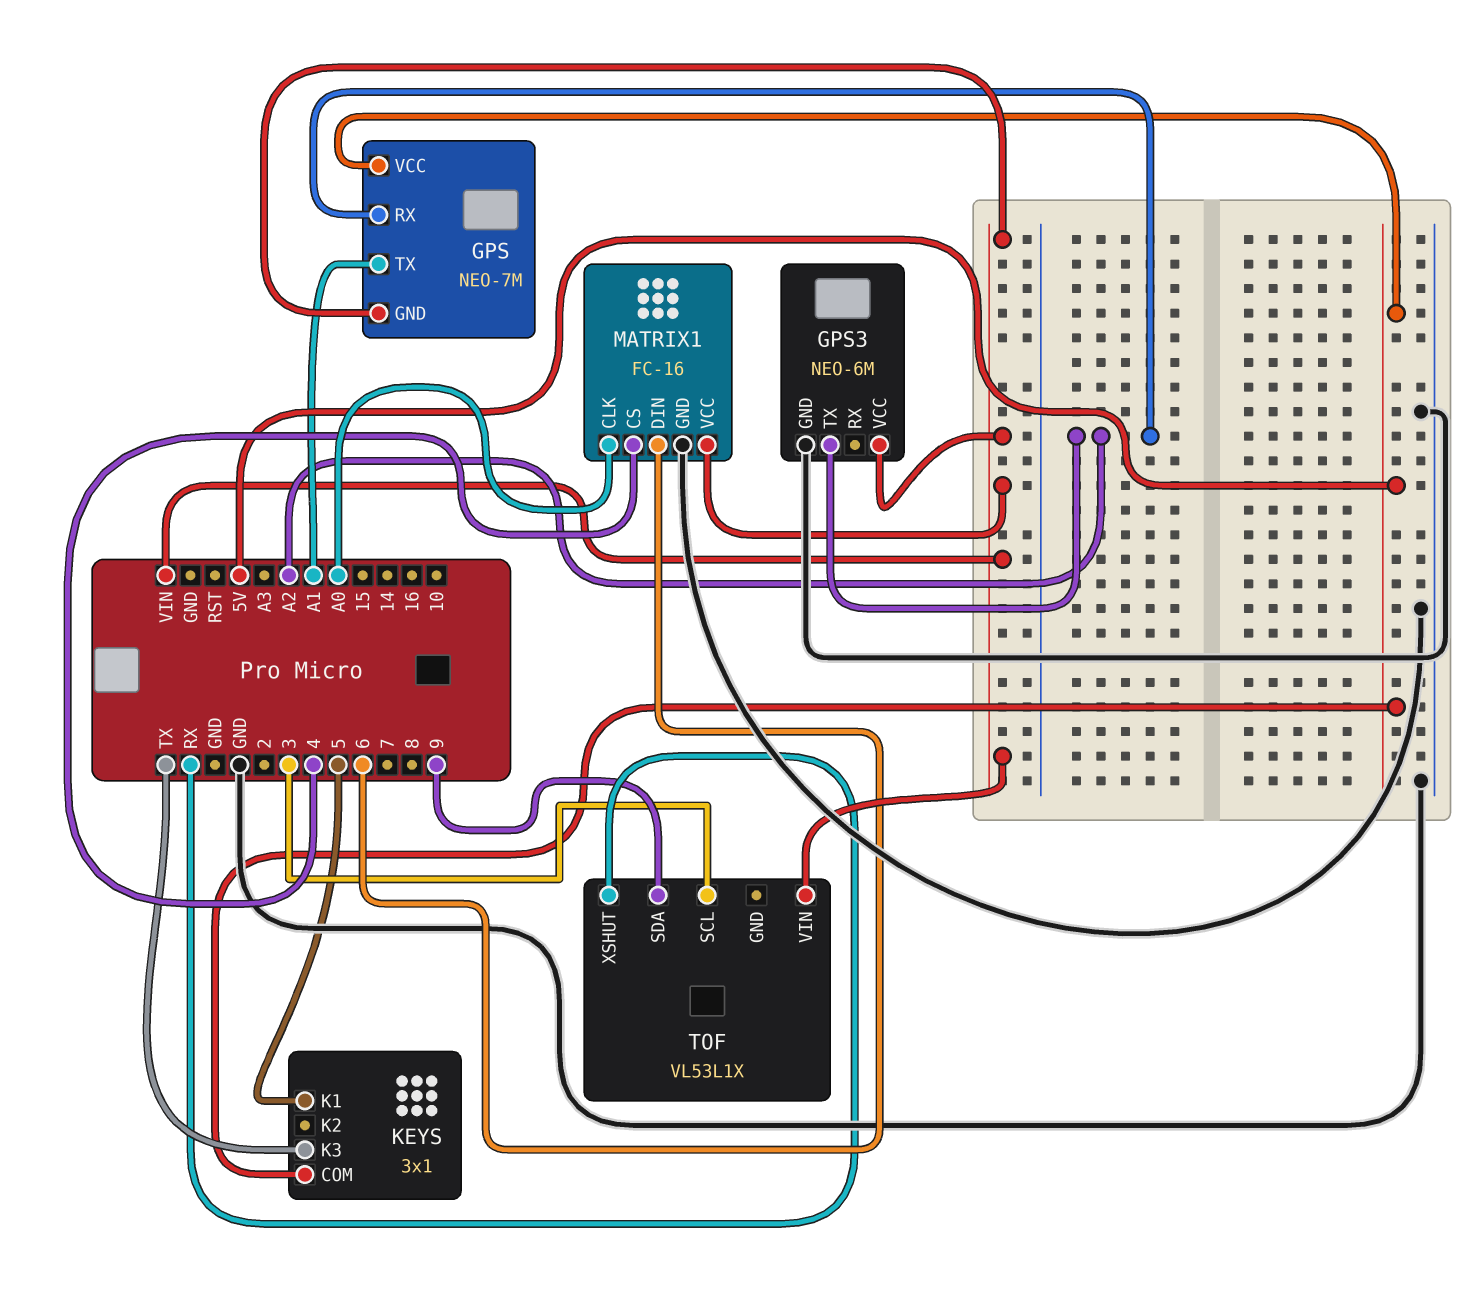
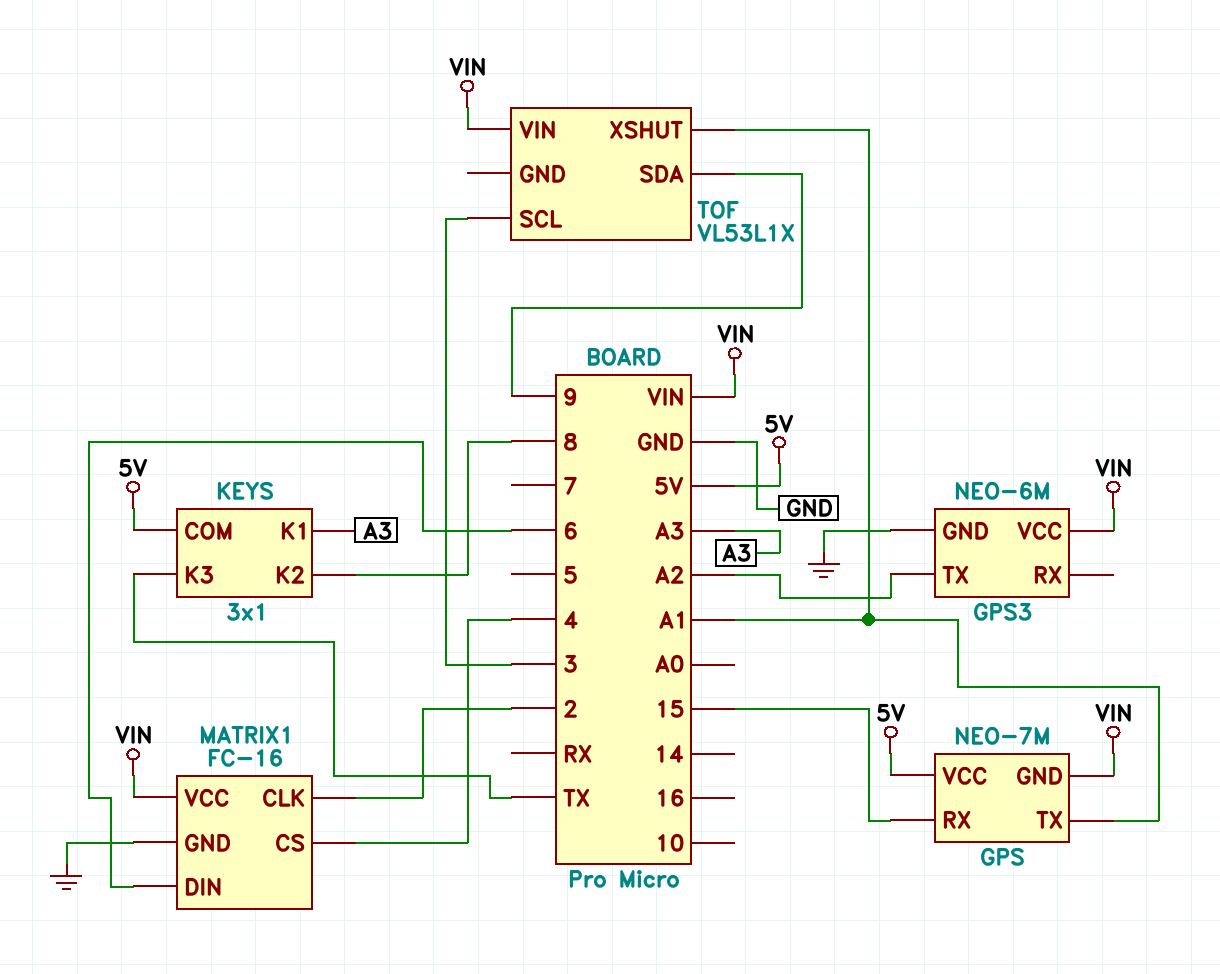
GPS pin RX: A2 -> 15
KEYS pin K1: 5 -> A3
KEYS pin K2: none -> 8
MATRIX1 pin CLK: A0 -> 2
TOF pin XSHUT: RX -> A1

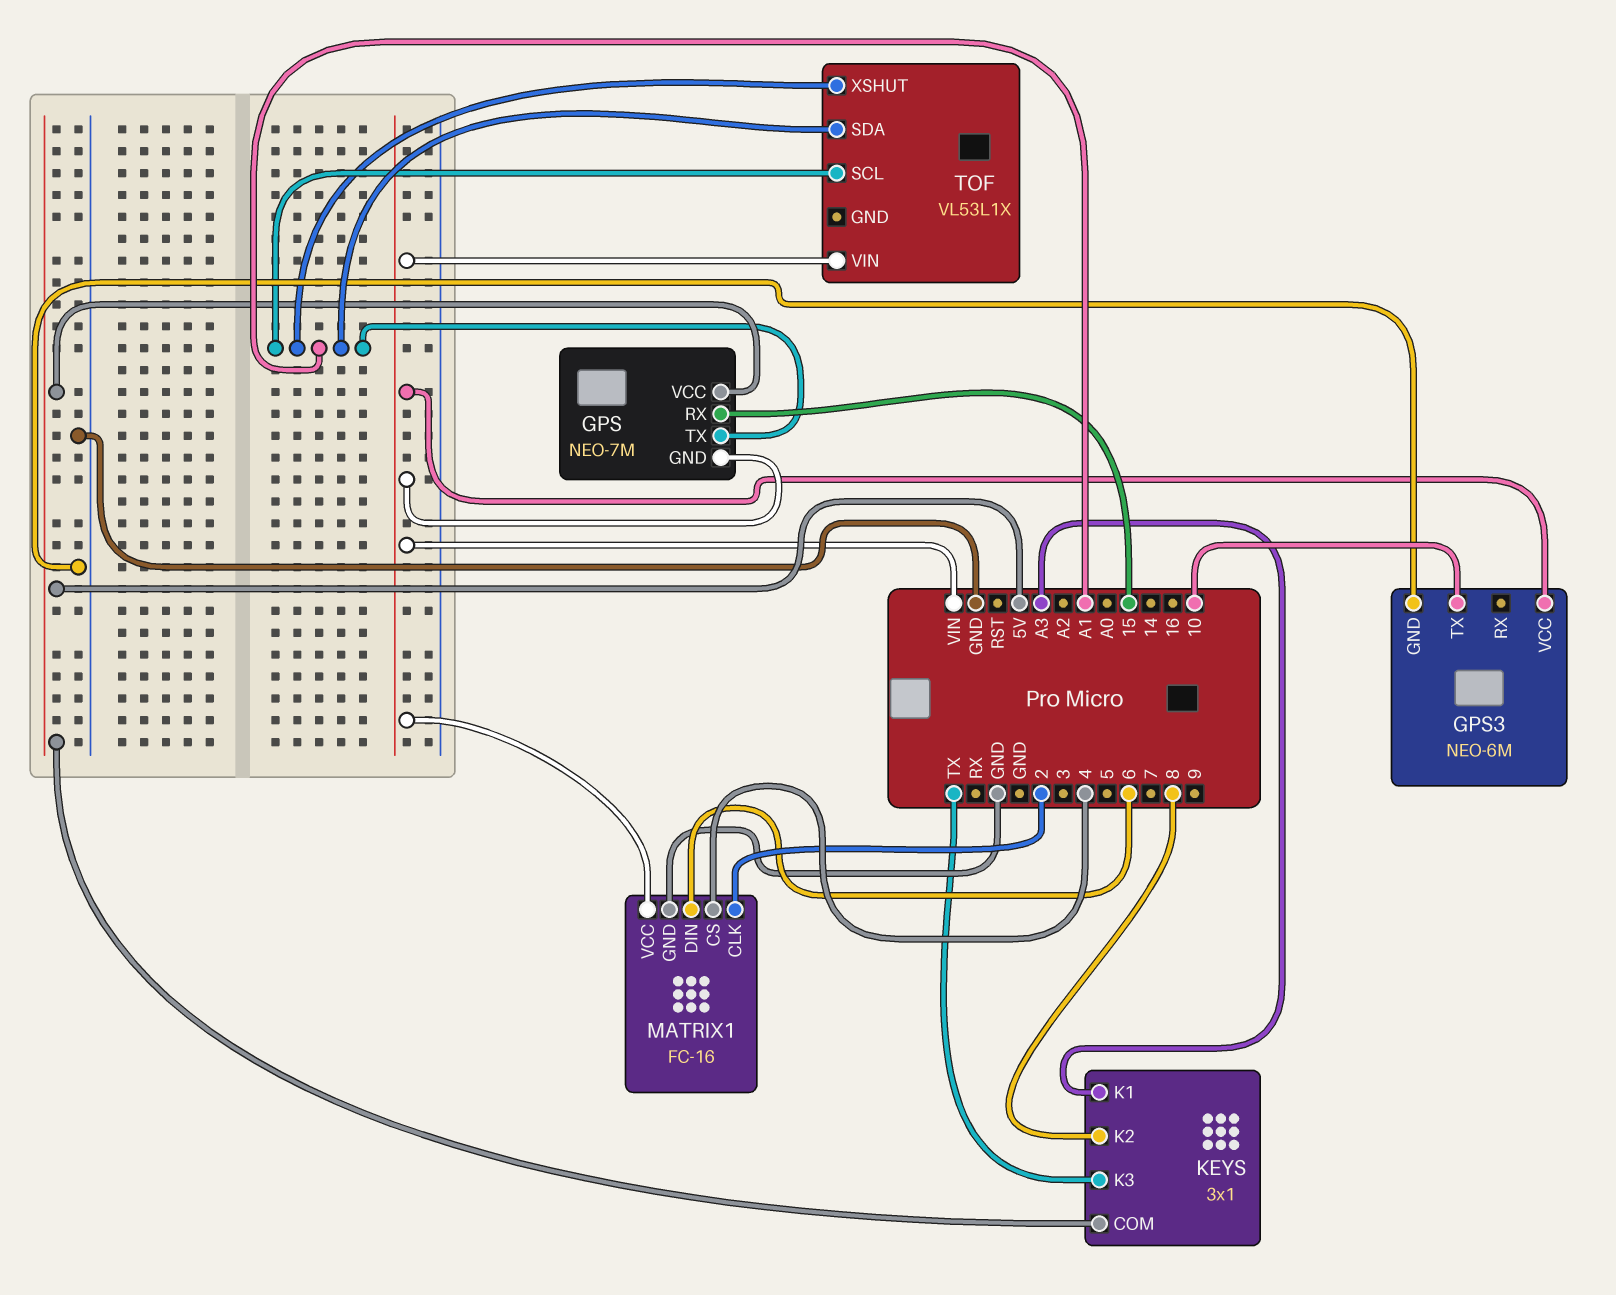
GPS3 pin TX: A2 -> 10
TOF pin SCL: 3 -> A1
TOF pin SDA: 9 -> A1

